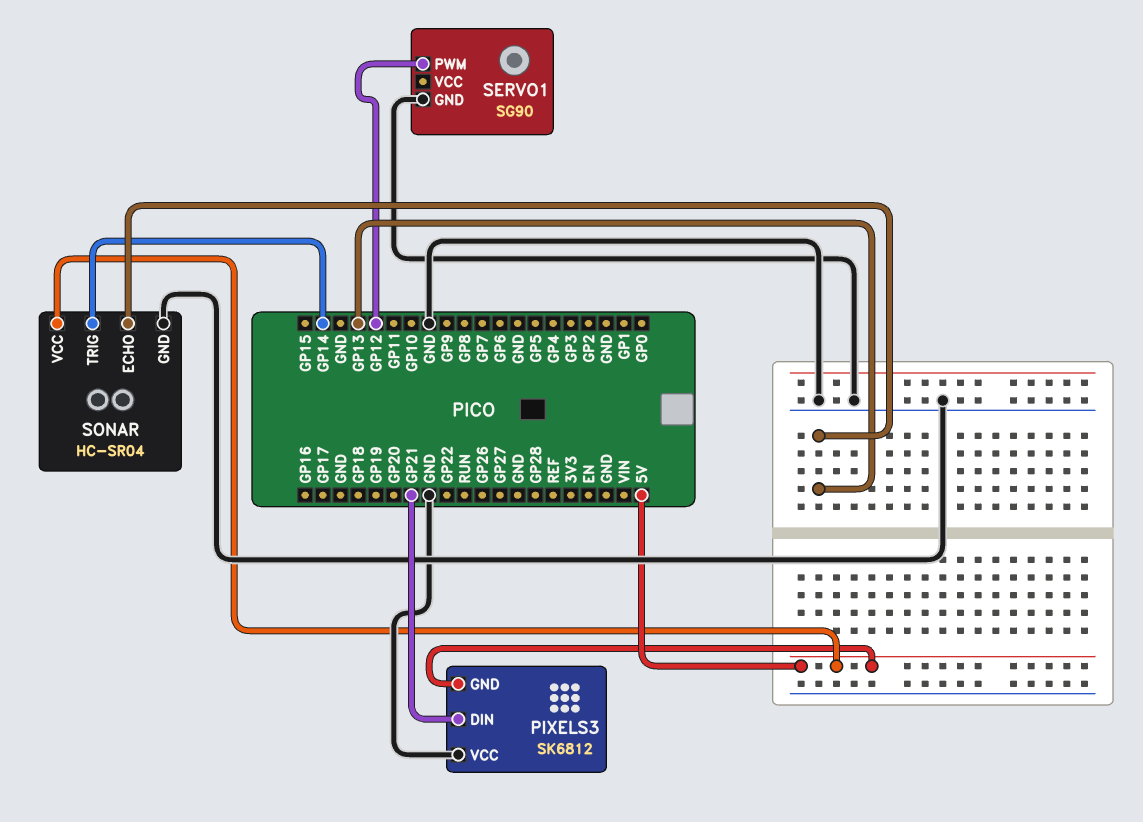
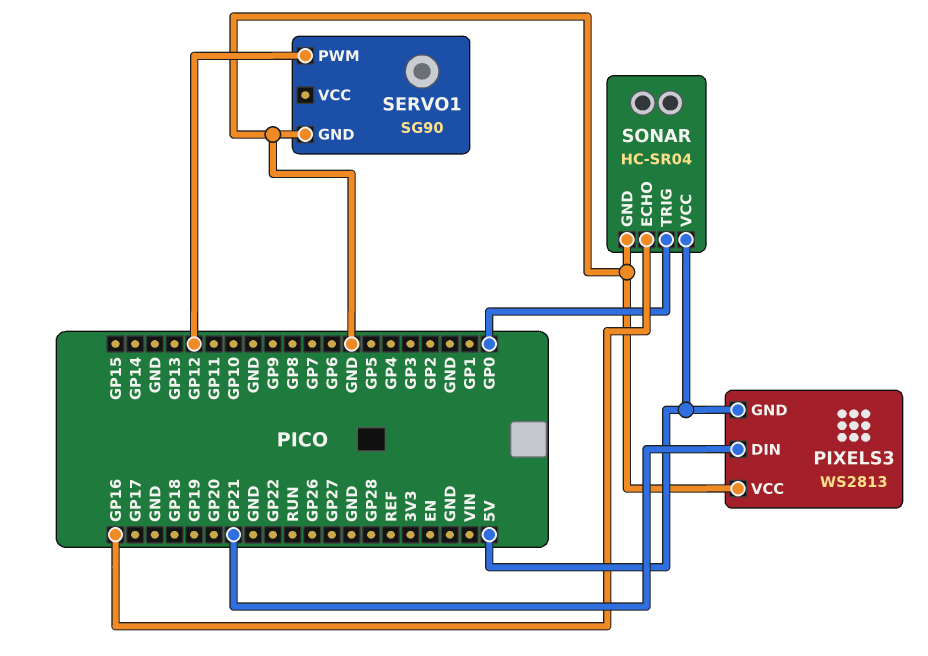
PIXELS3: SK6812 -> WS2813
SONAR pin ECHO: GP13 -> GP16
SONAR pin TRIG: GP14 -> GP0

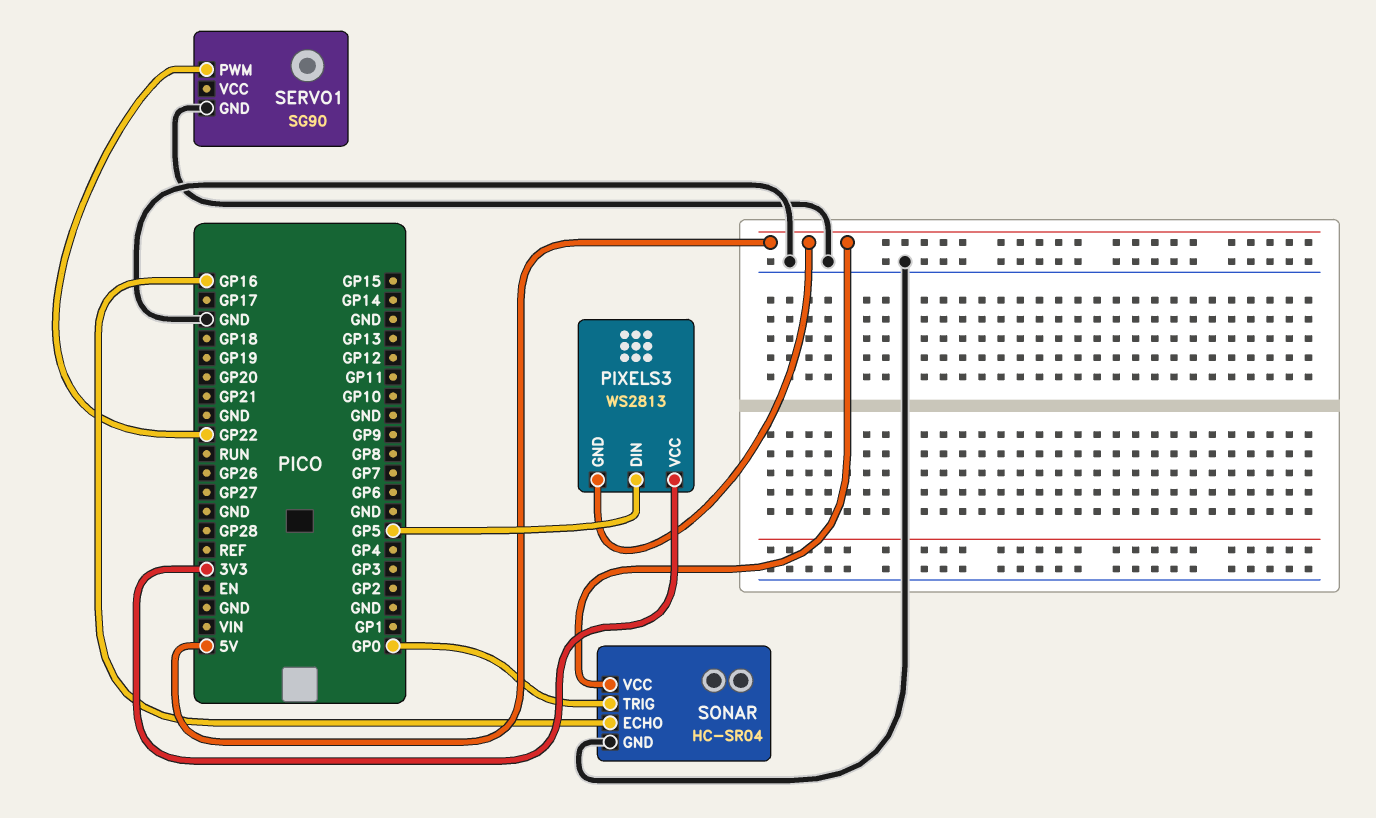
PIXELS3 pin DIN: GP21 -> GP5
PIXELS3 pin VCC: GND -> 3V3
SERVO1 pin PWM: GP12 -> GP22

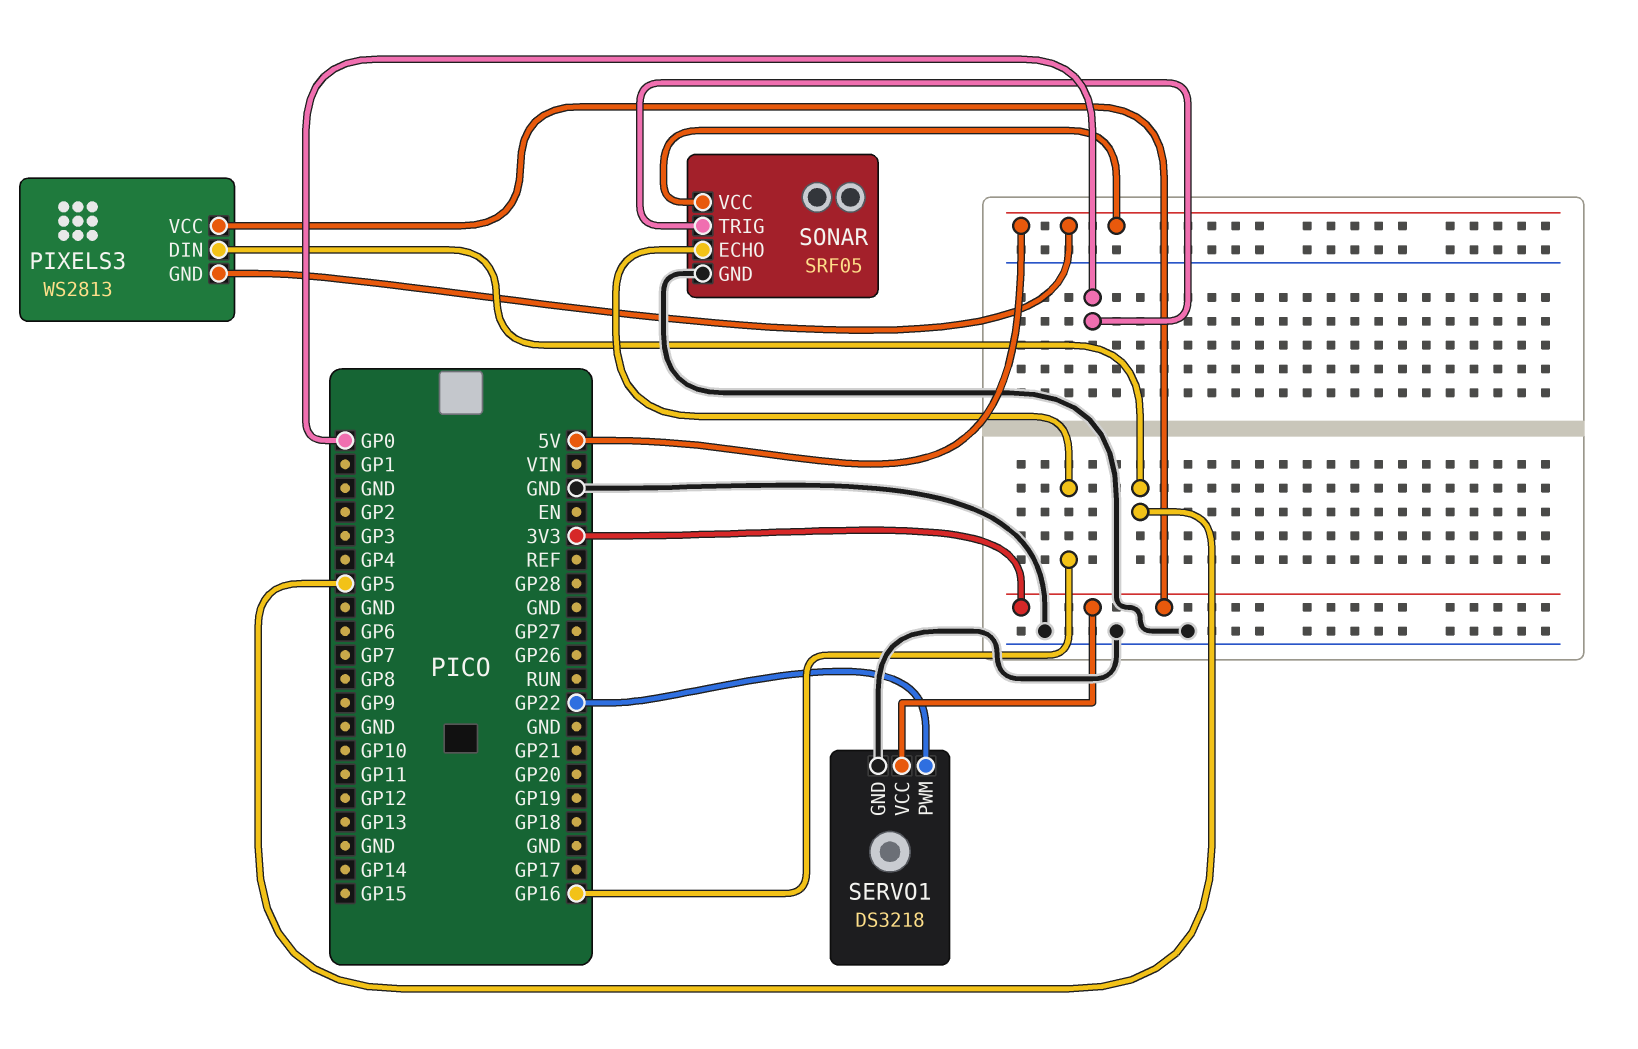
SERVO1: SG90 -> DS3218
SERVO1 pin VCC: none -> 3V3
SONAR: HC-SR04 -> SRF05

